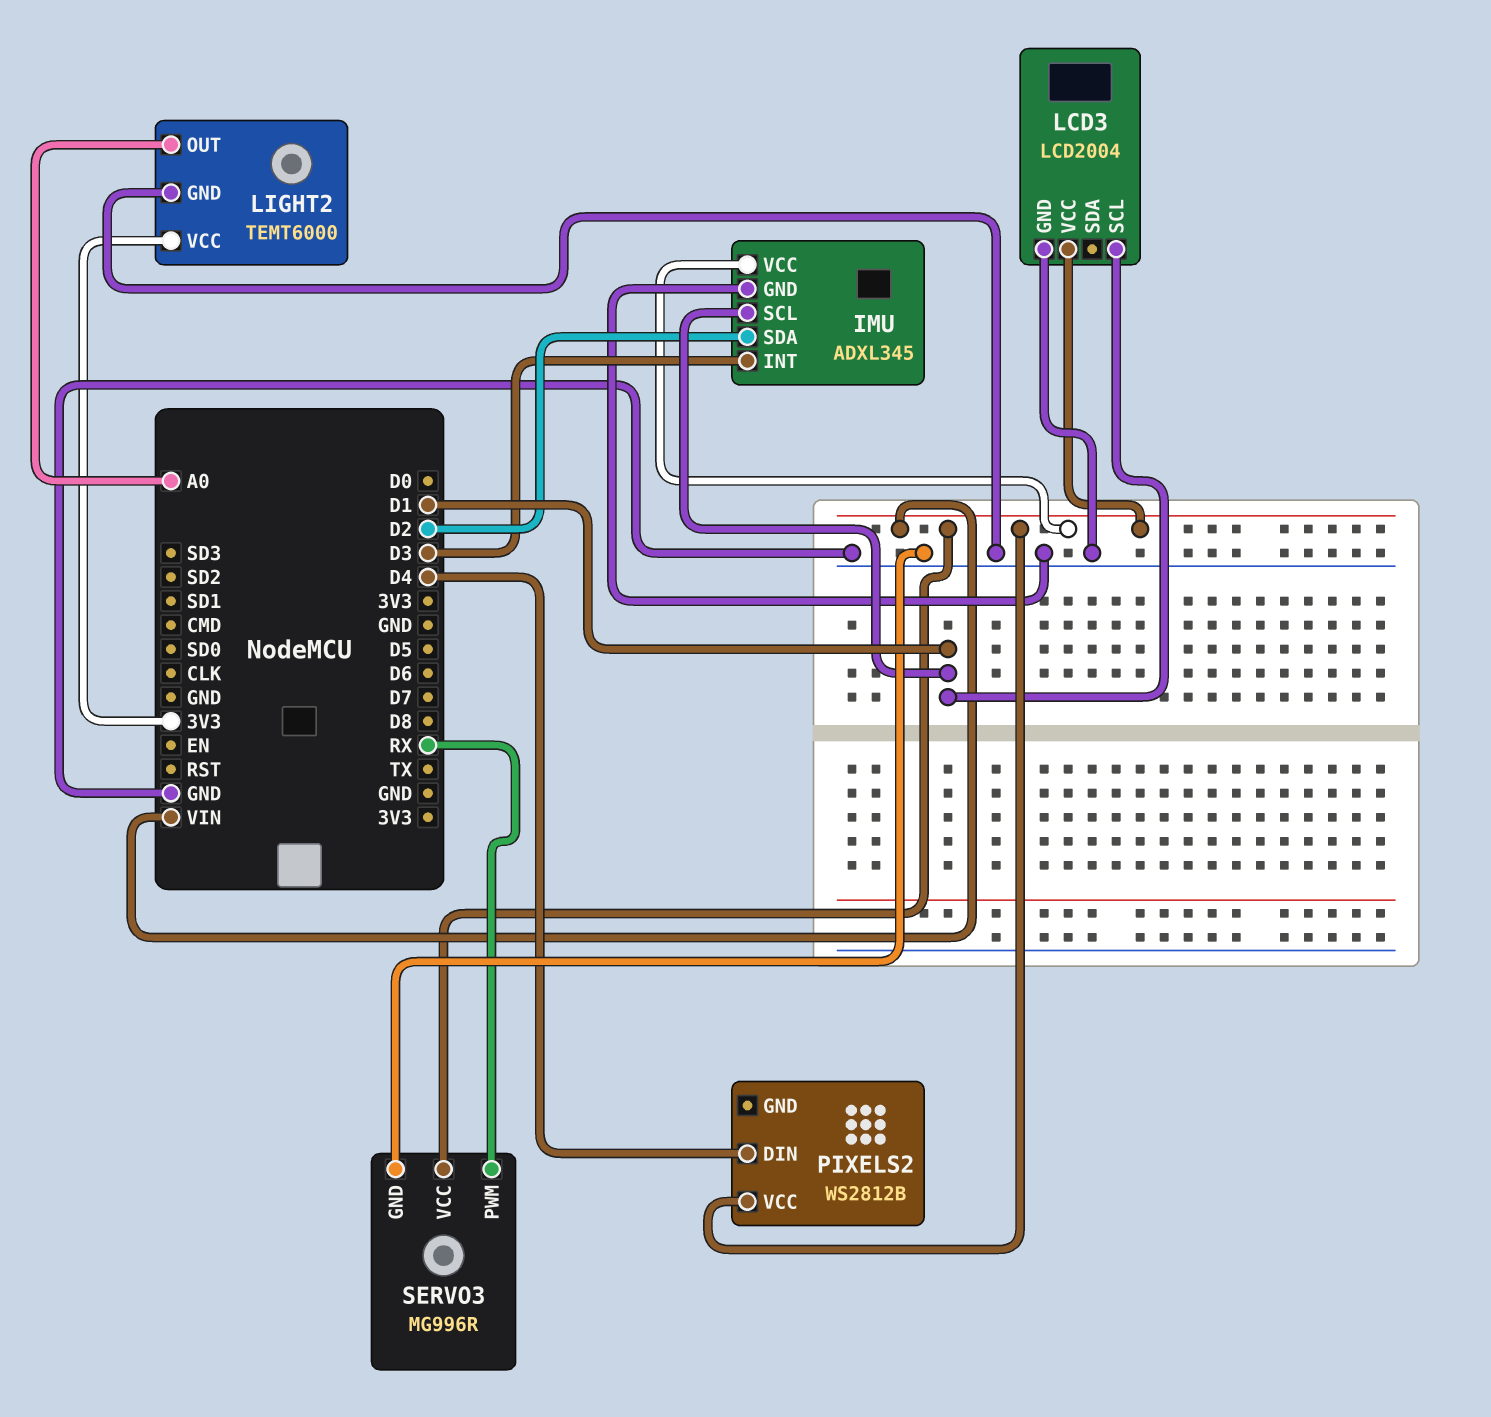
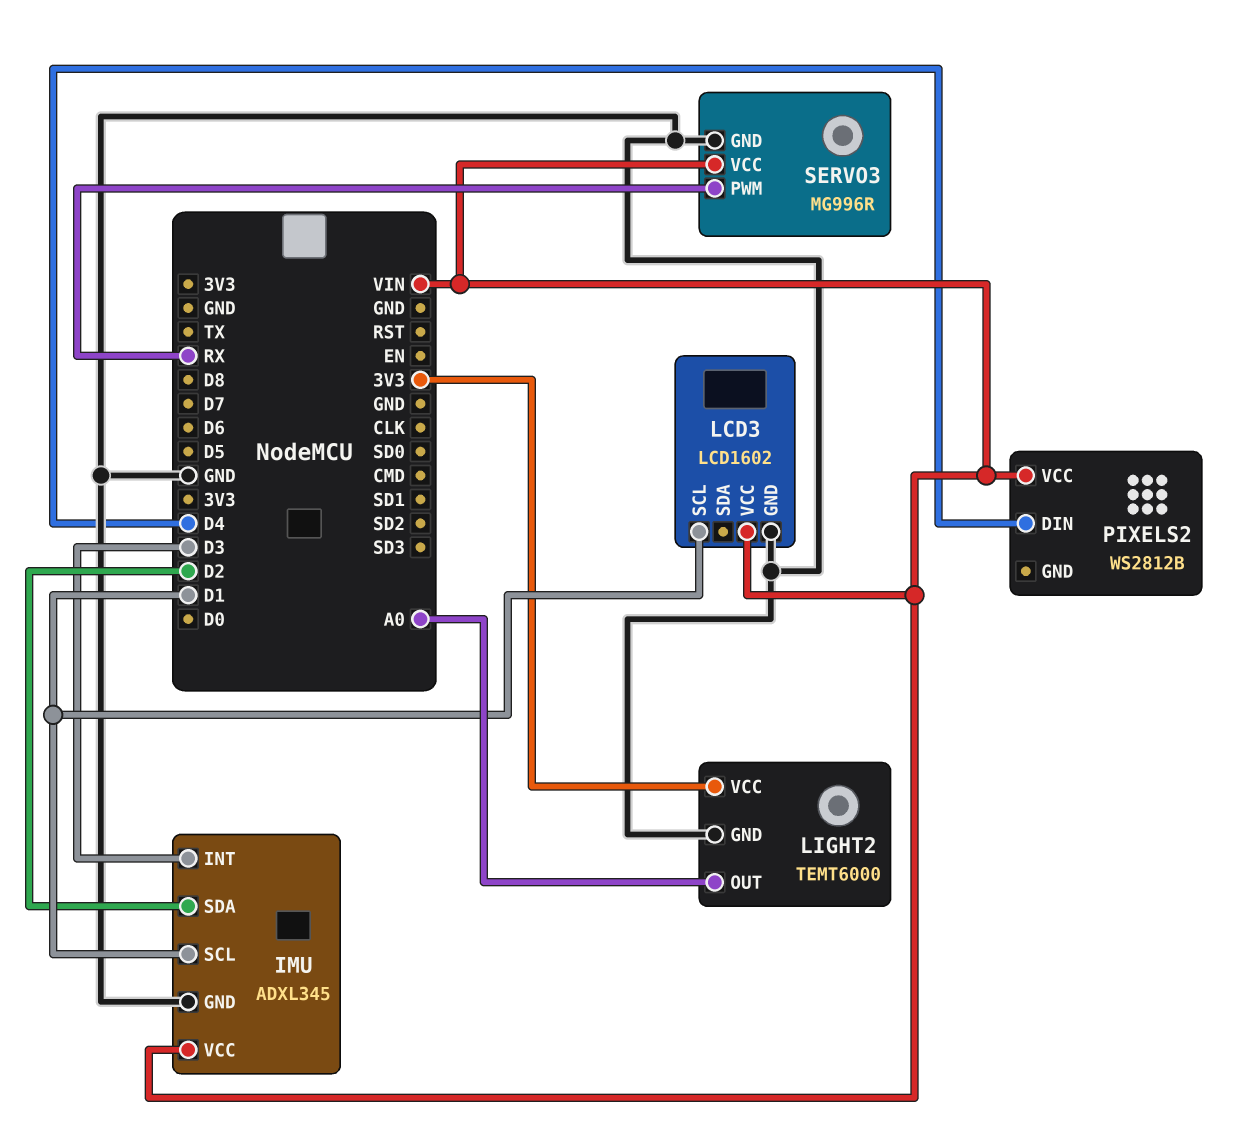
LCD3: LCD2004 -> LCD1602

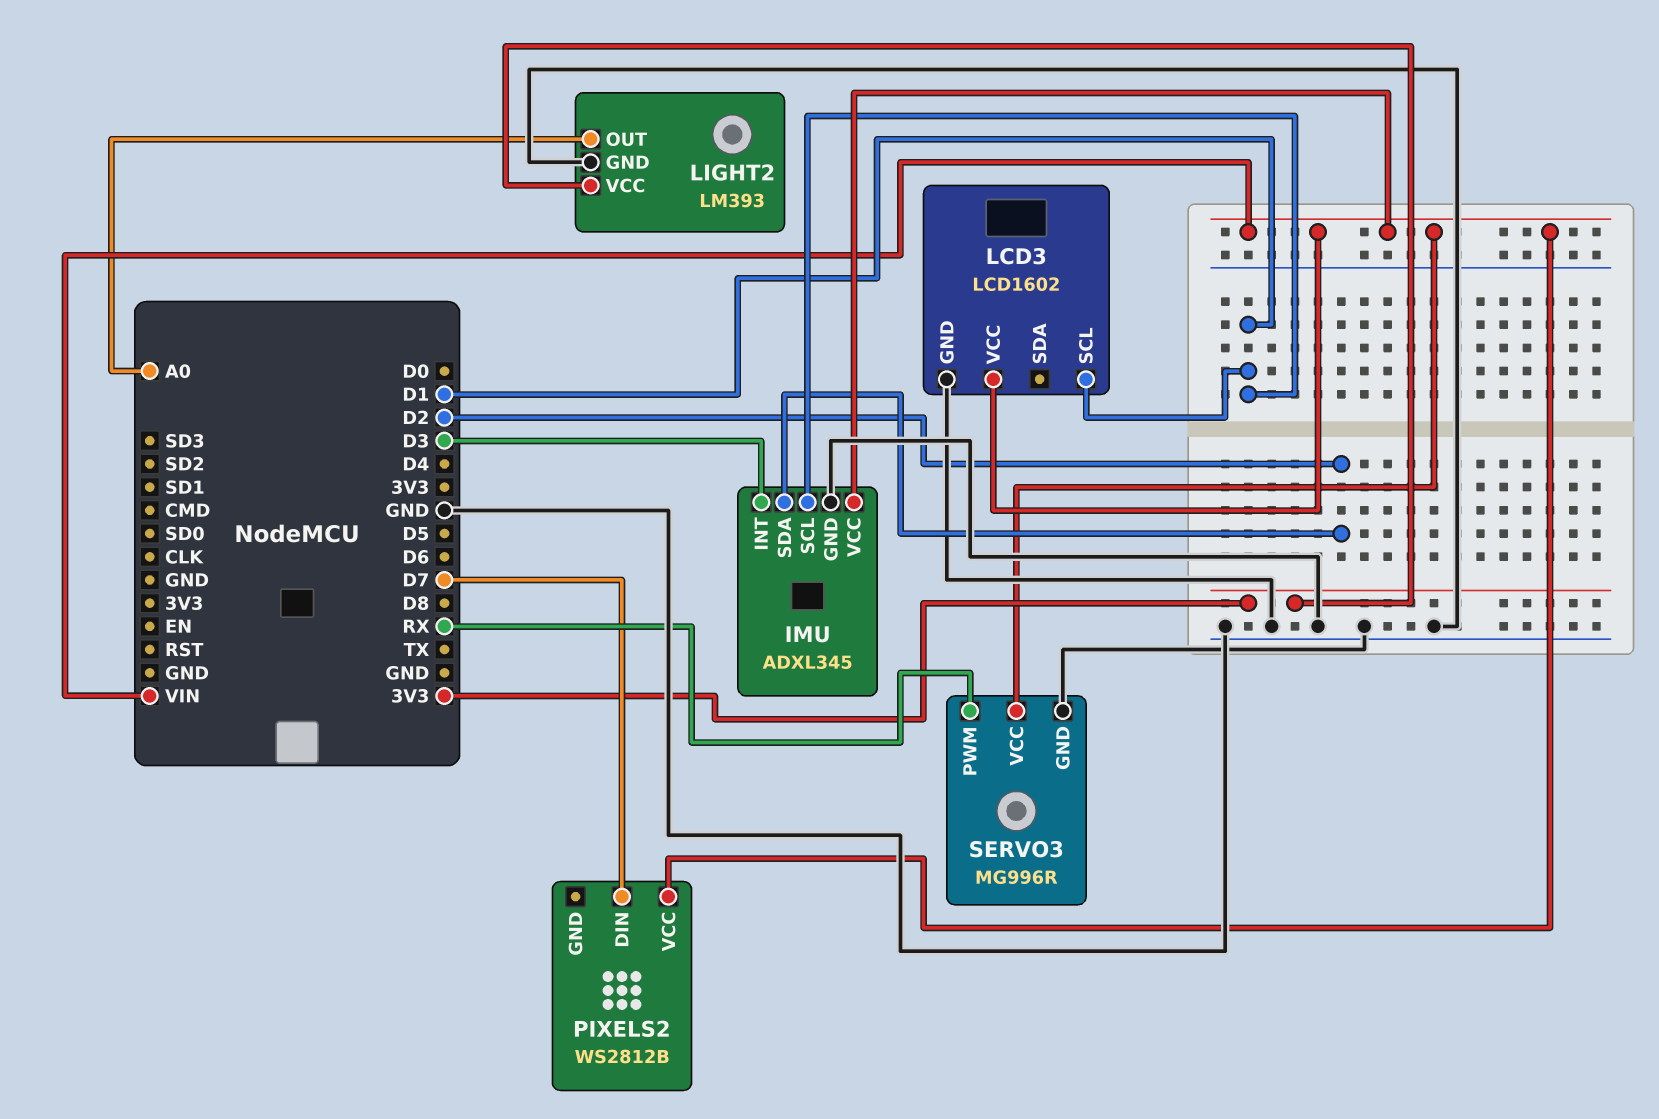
LIGHT2: TEMT6000 -> LM393
PIXELS2 pin DIN: D4 -> D7

